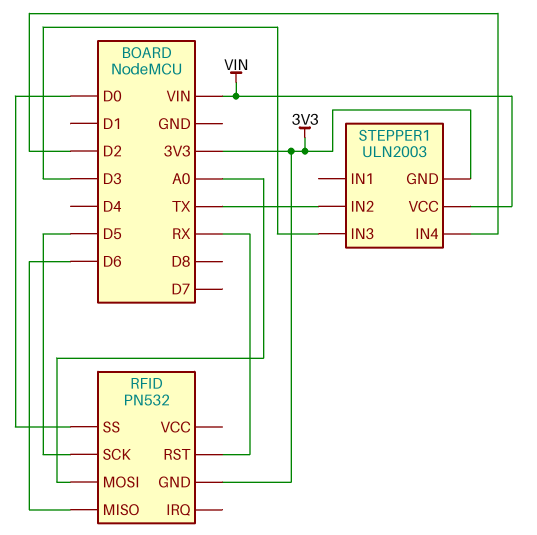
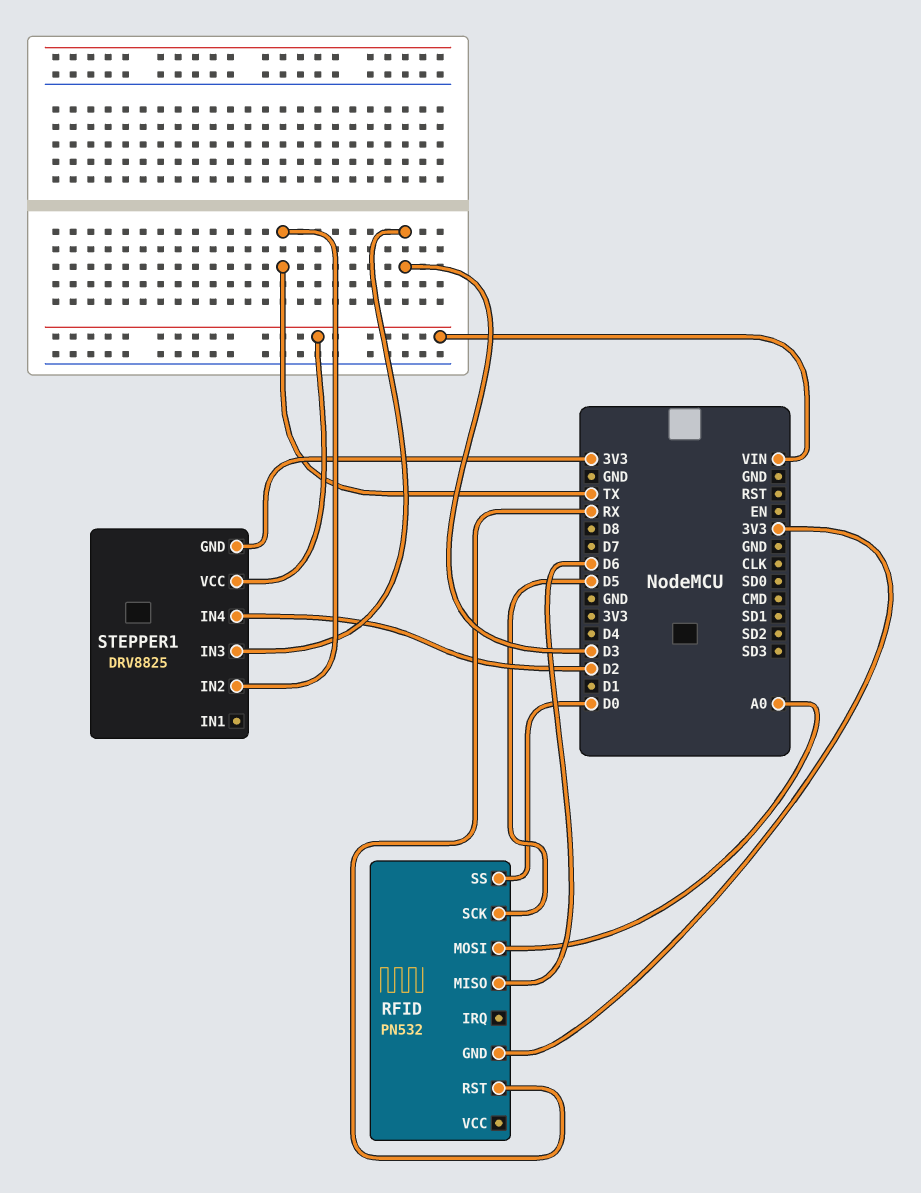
STEPPER1: ULN2003 -> DRV8825

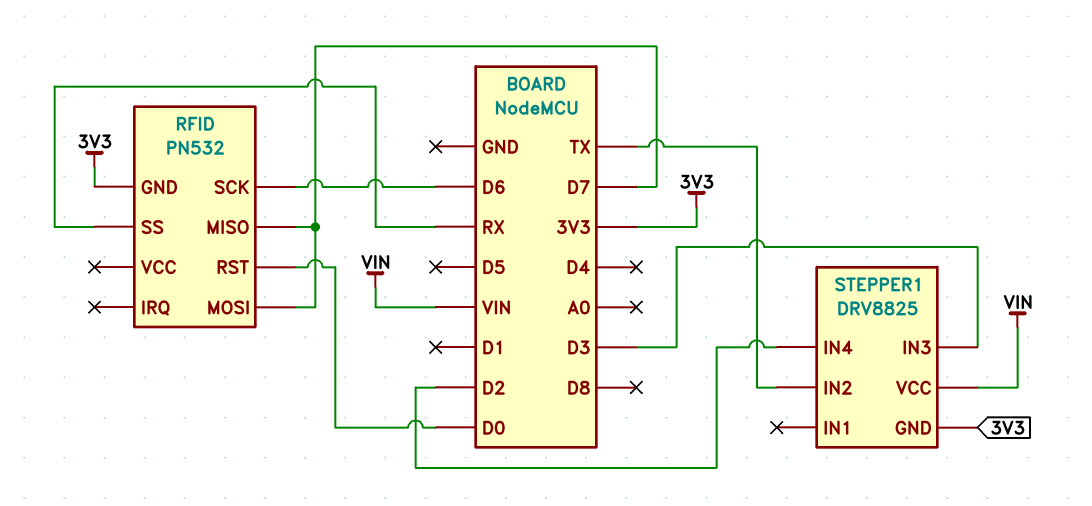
RFID pin MISO: D6 -> D7
RFID pin MOSI: A0 -> D7
RFID pin RST: RX -> D0
RFID pin SCK: D5 -> D6
RFID pin SS: D0 -> RX

